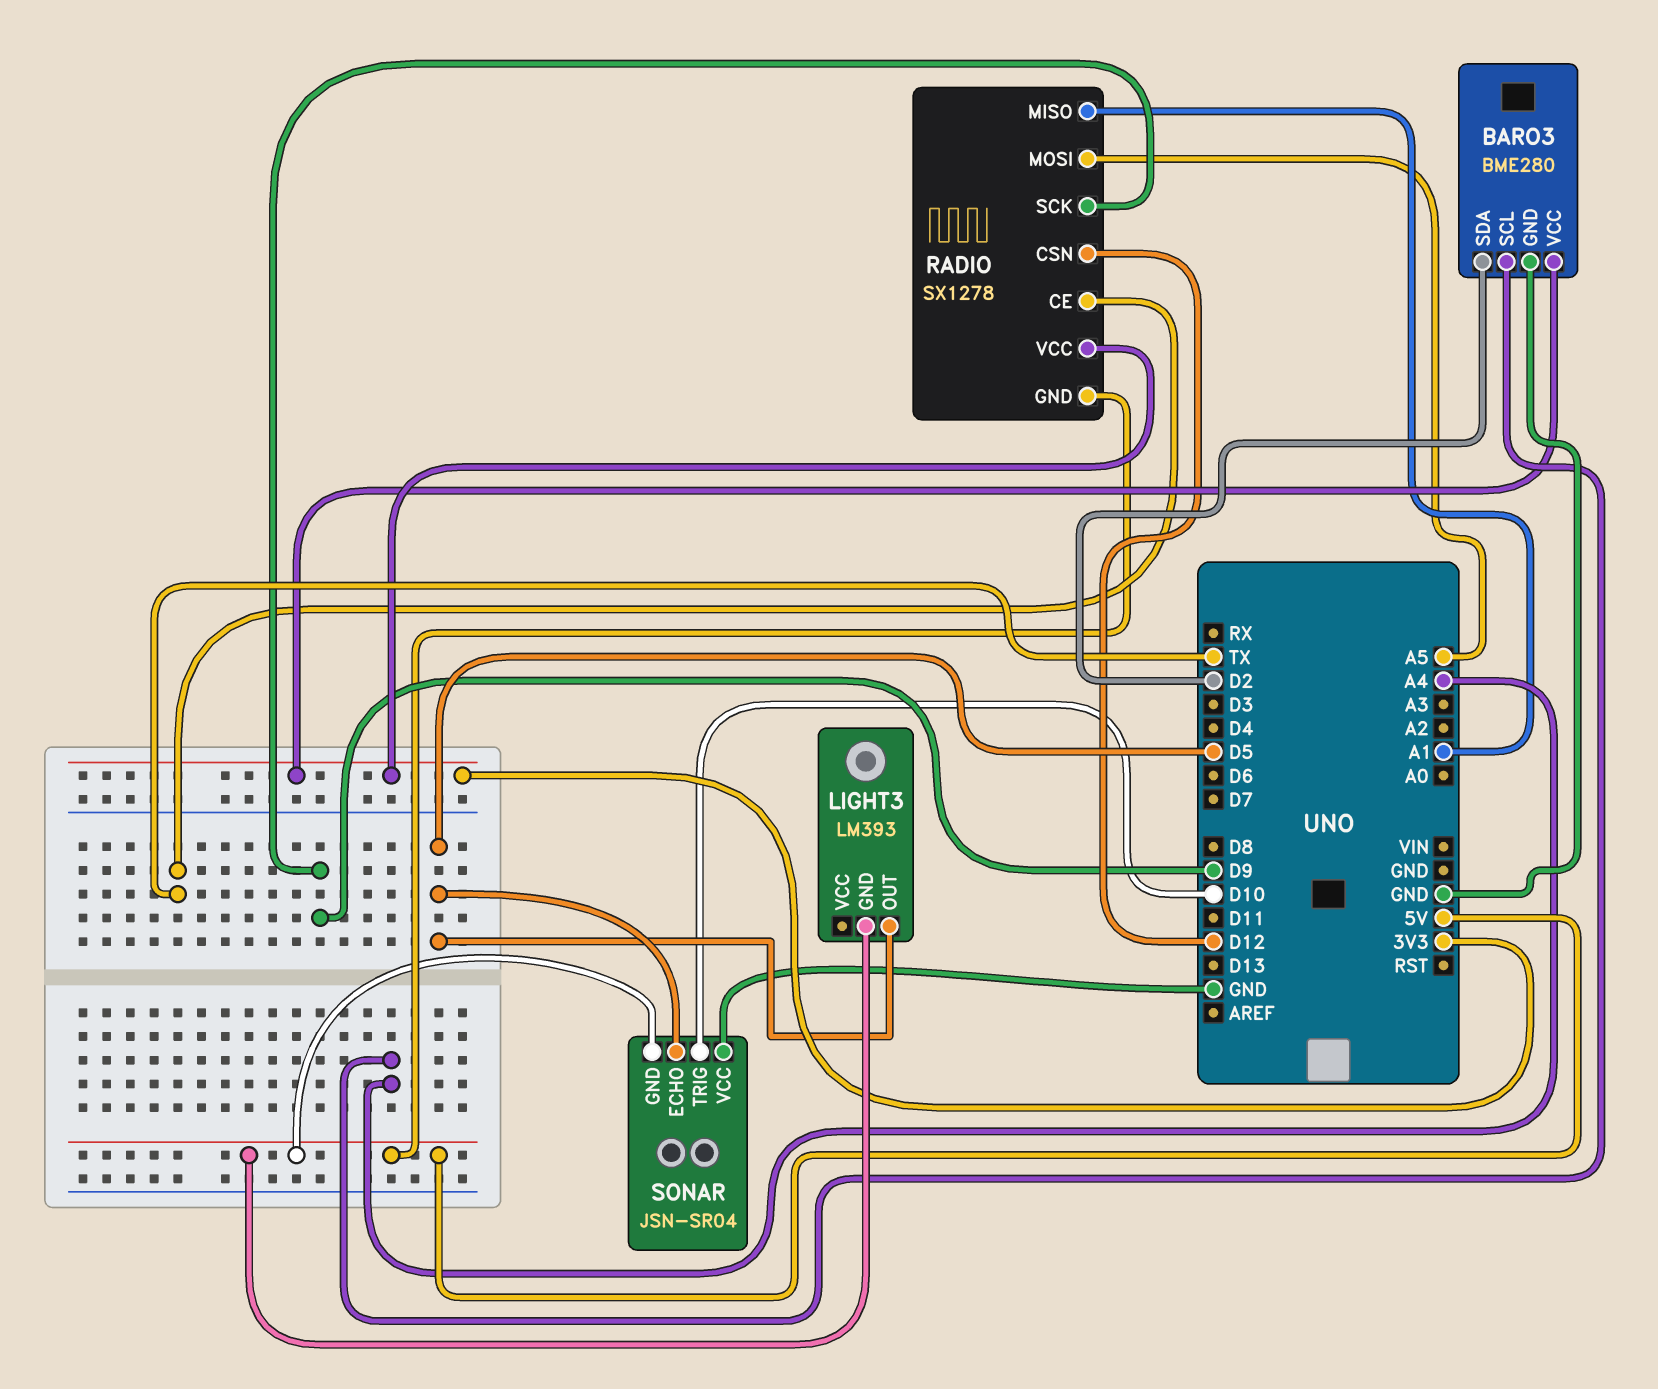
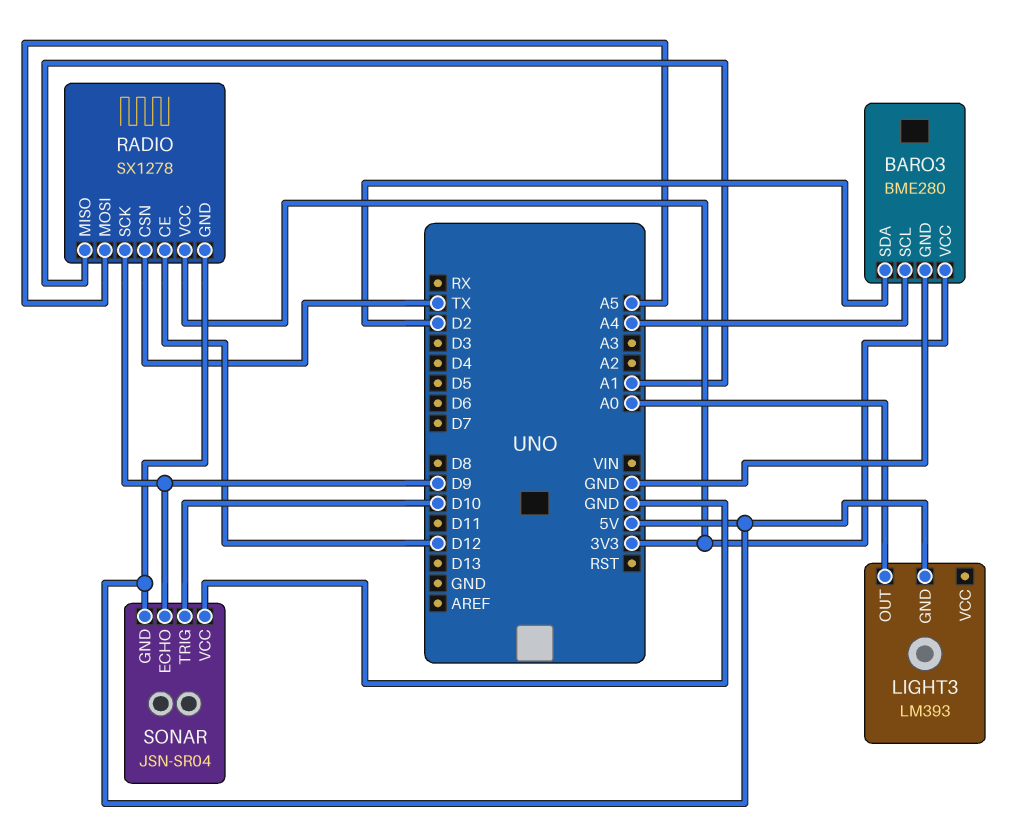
LIGHT3 pin OUT: D5 -> A0
RADIO pin CE: TX -> D12
RADIO pin CSN: D12 -> TX
SONAR pin ECHO: D5 -> D9

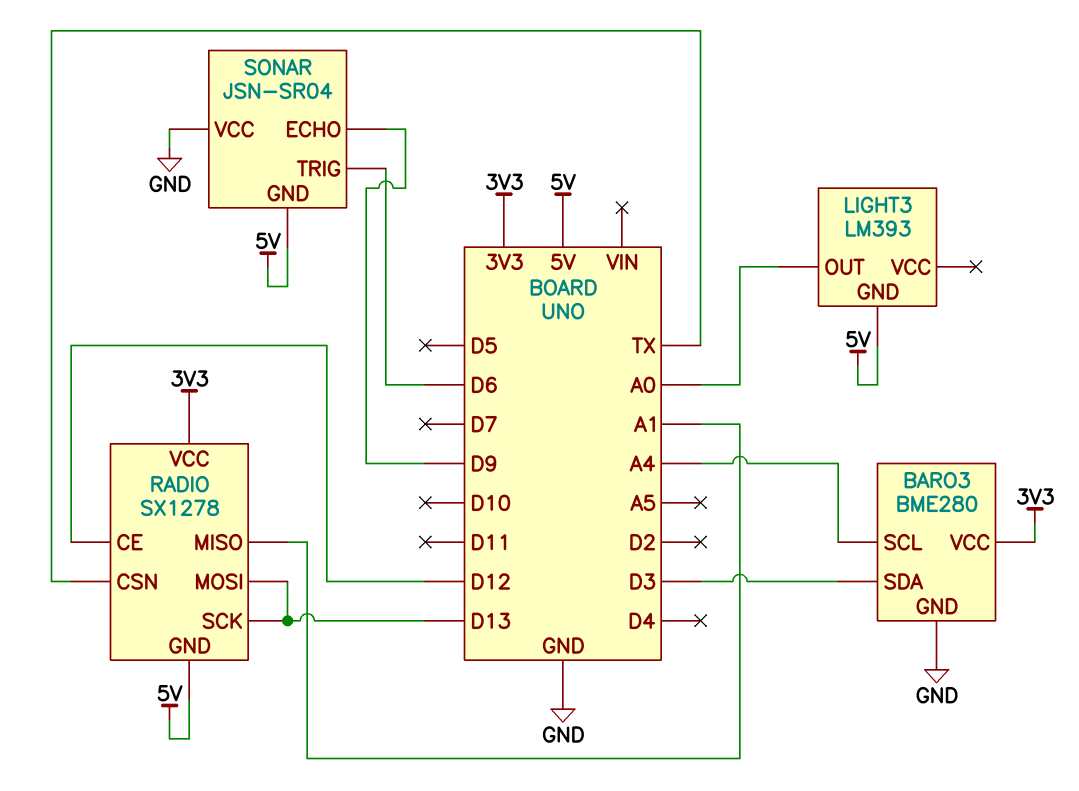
BARO3 pin SDA: D2 -> D3
RADIO pin MOSI: A5 -> D13
RADIO pin SCK: D9 -> D13
SONAR pin TRIG: D10 -> D6

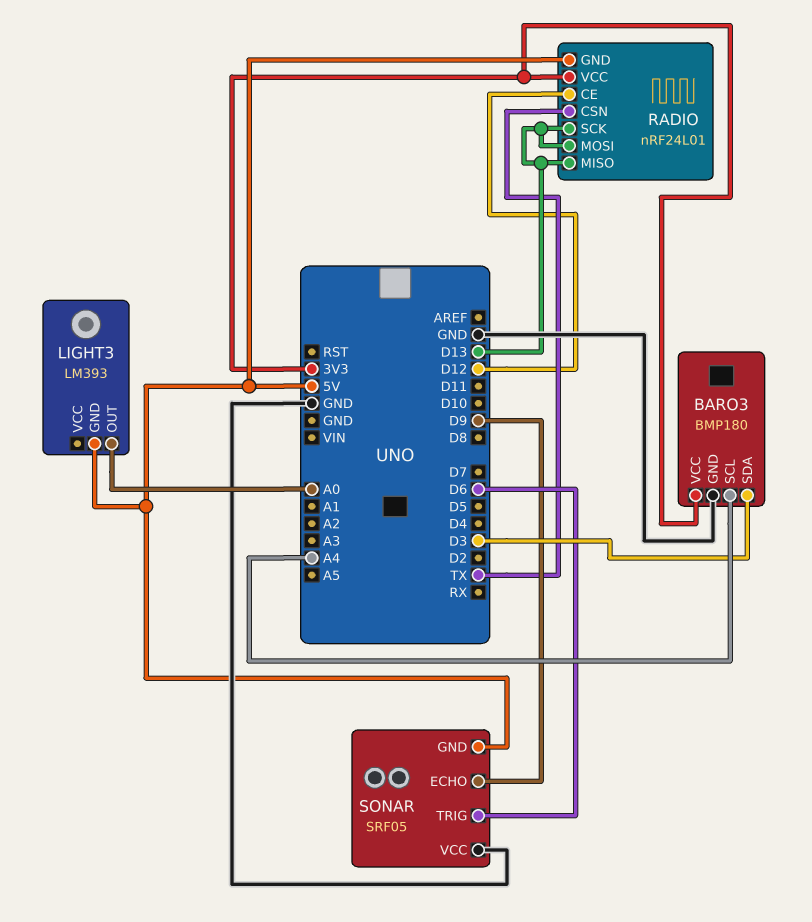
BARO3: BME280 -> BMP180
RADIO: SX1278 -> nRF24L01
RADIO pin MISO: A1 -> D13
SONAR: JSN-SR04 -> SRF05

